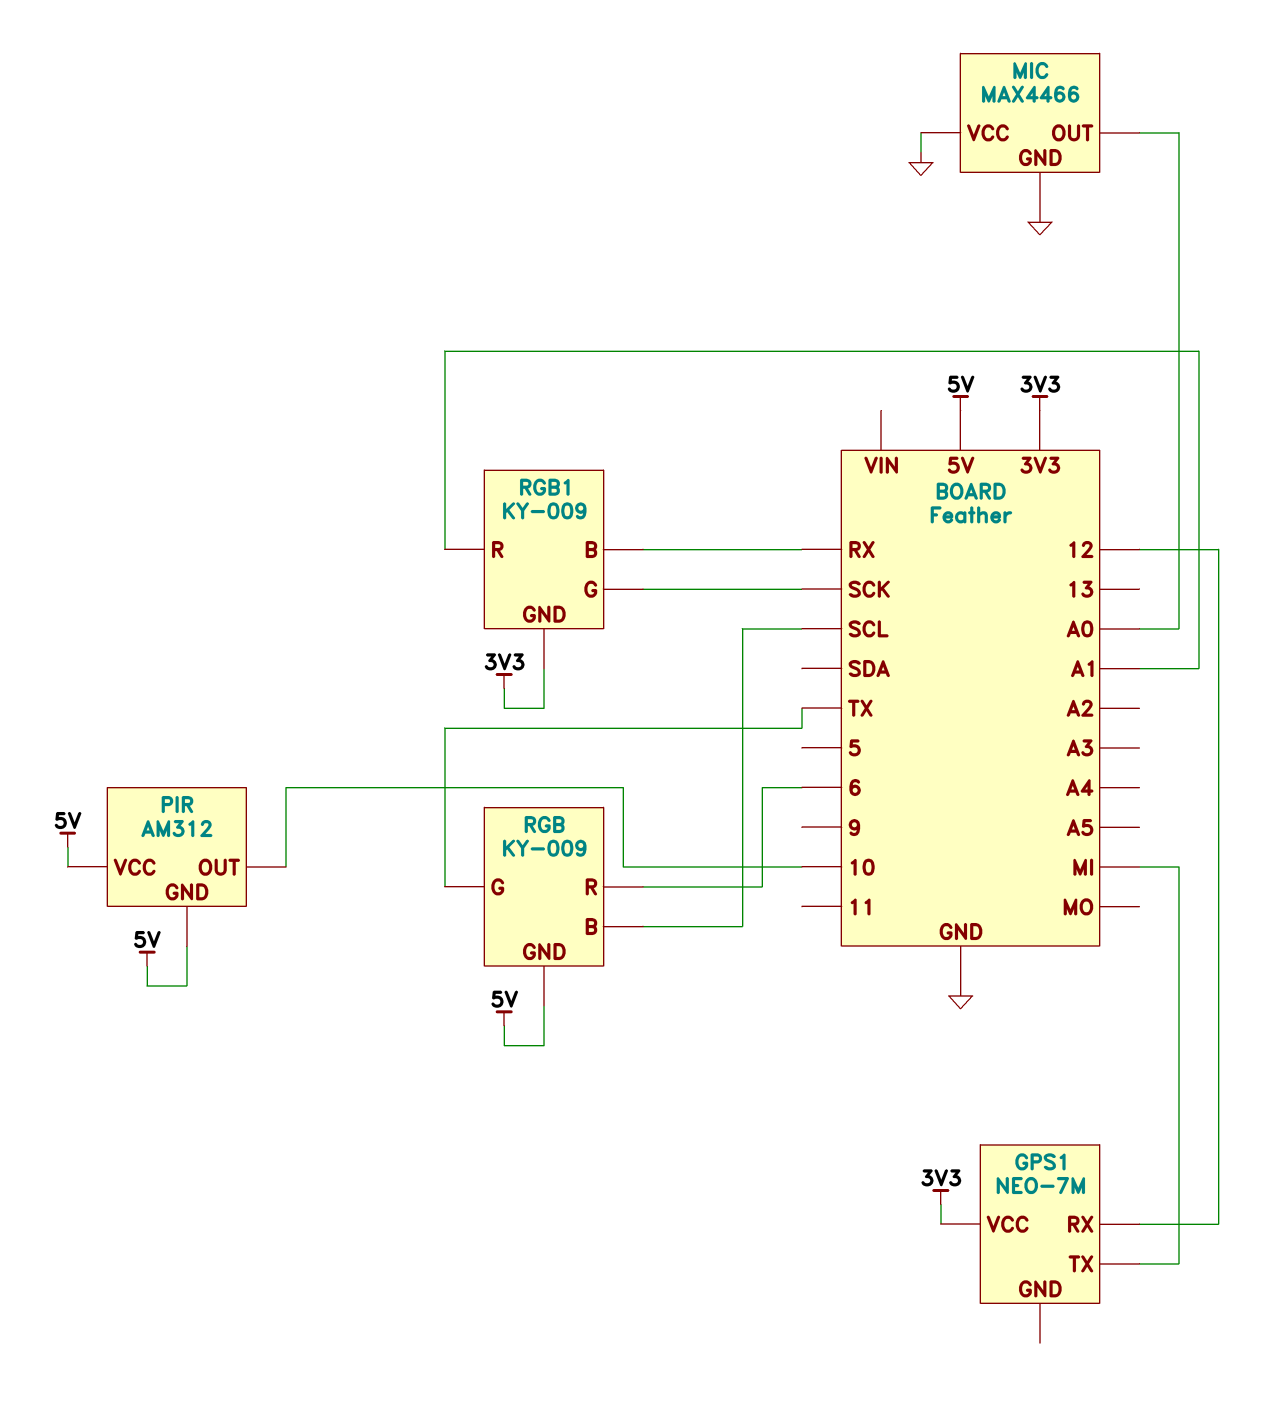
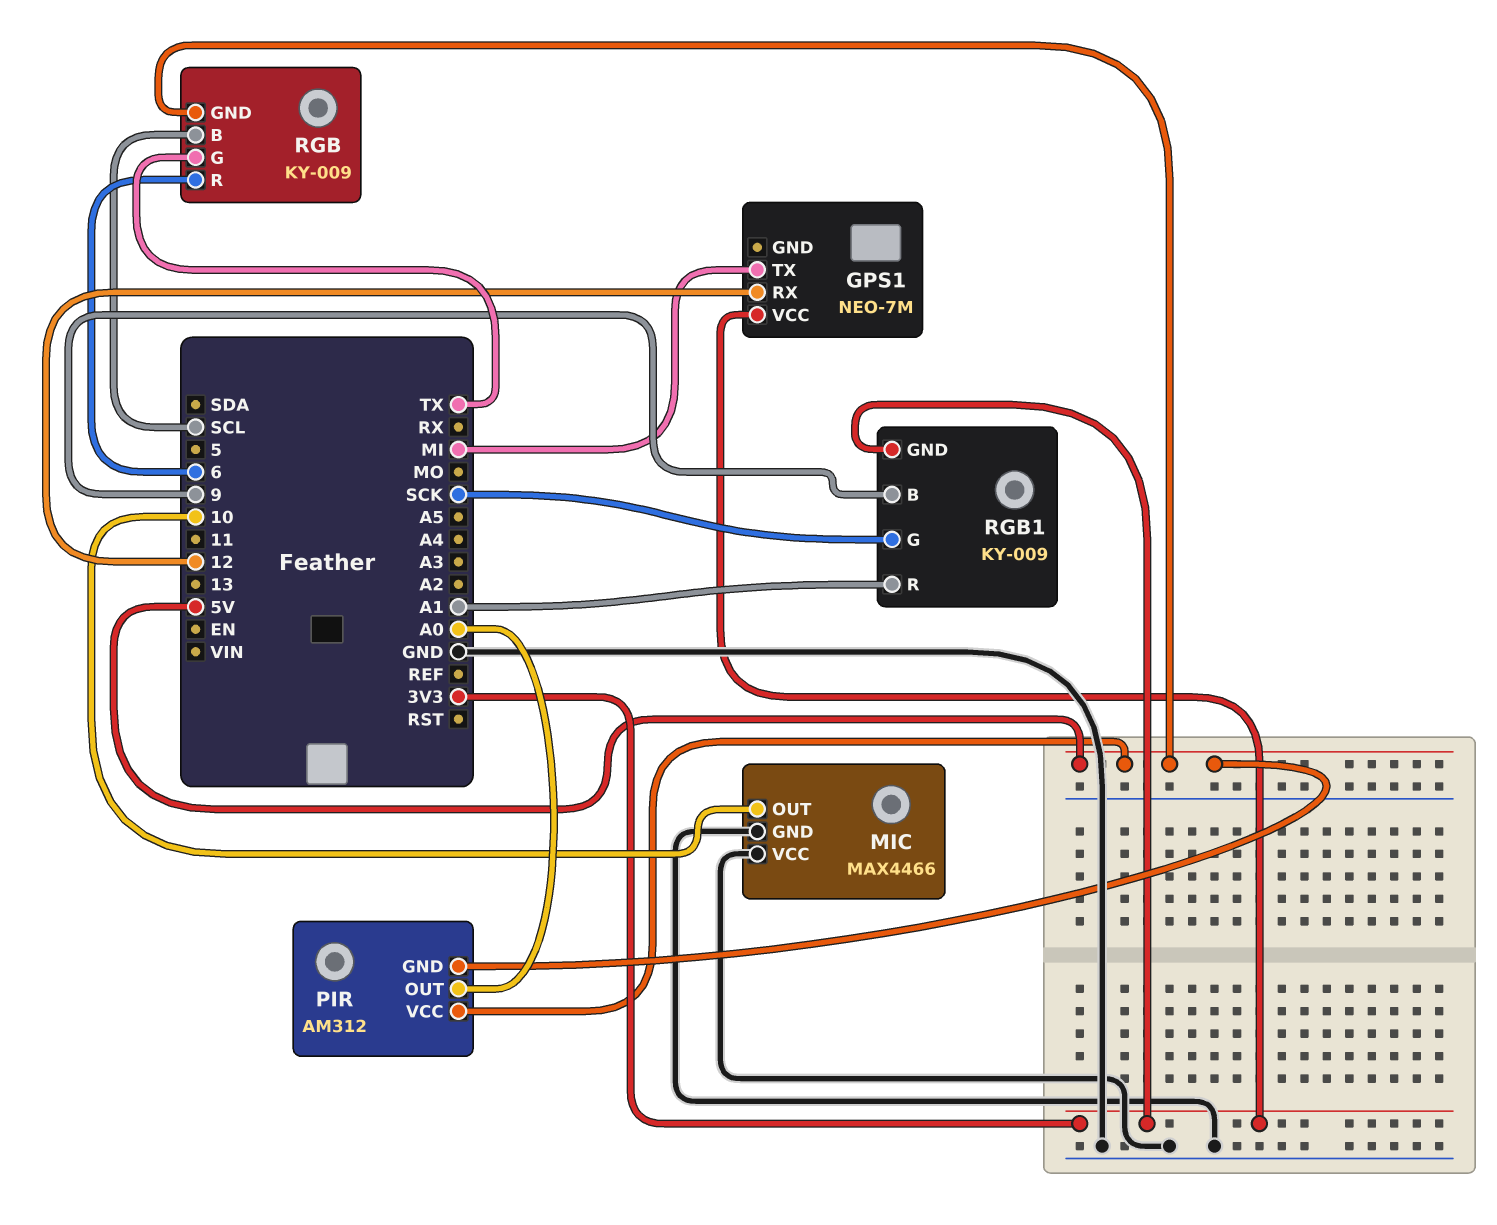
MIC pin OUT: A0 -> 10
PIR pin OUT: 10 -> A0
RGB1 pin B: RX -> 9

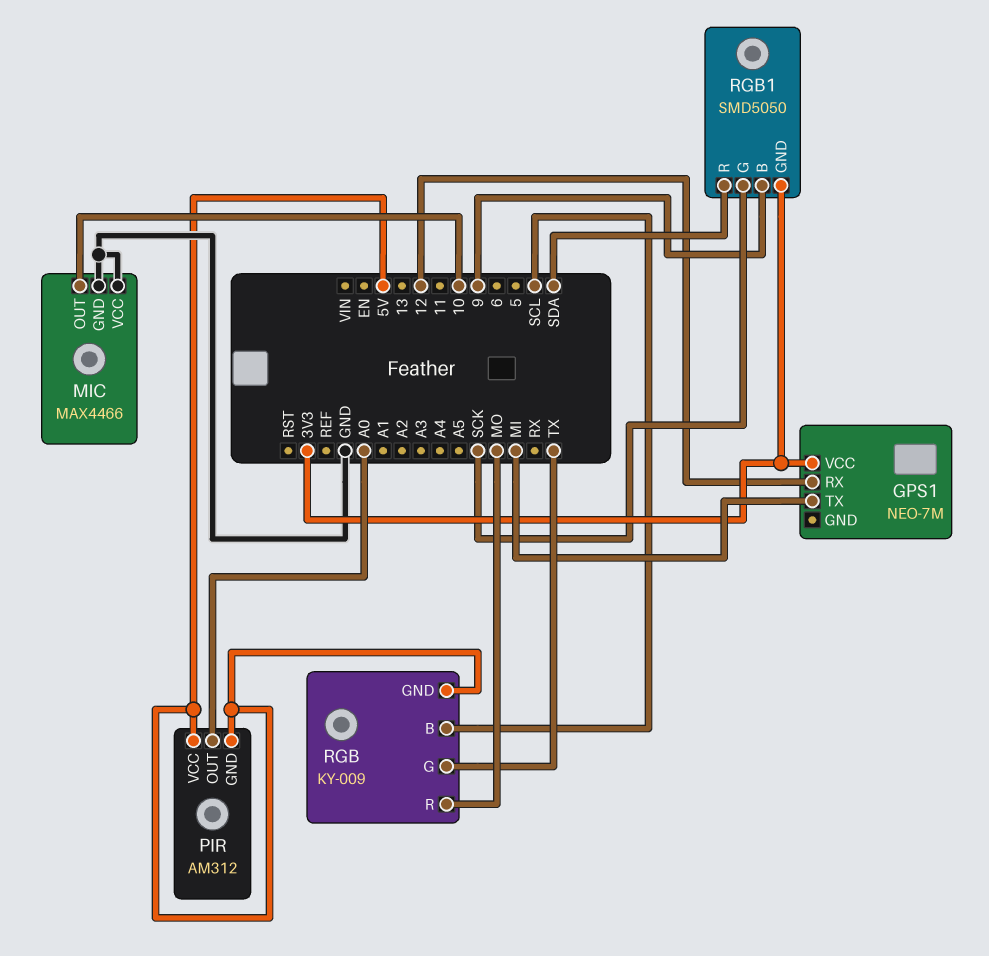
RGB pin R: 6 -> MO
RGB1: KY-009 -> SMD5050
RGB1 pin R: A1 -> SDA

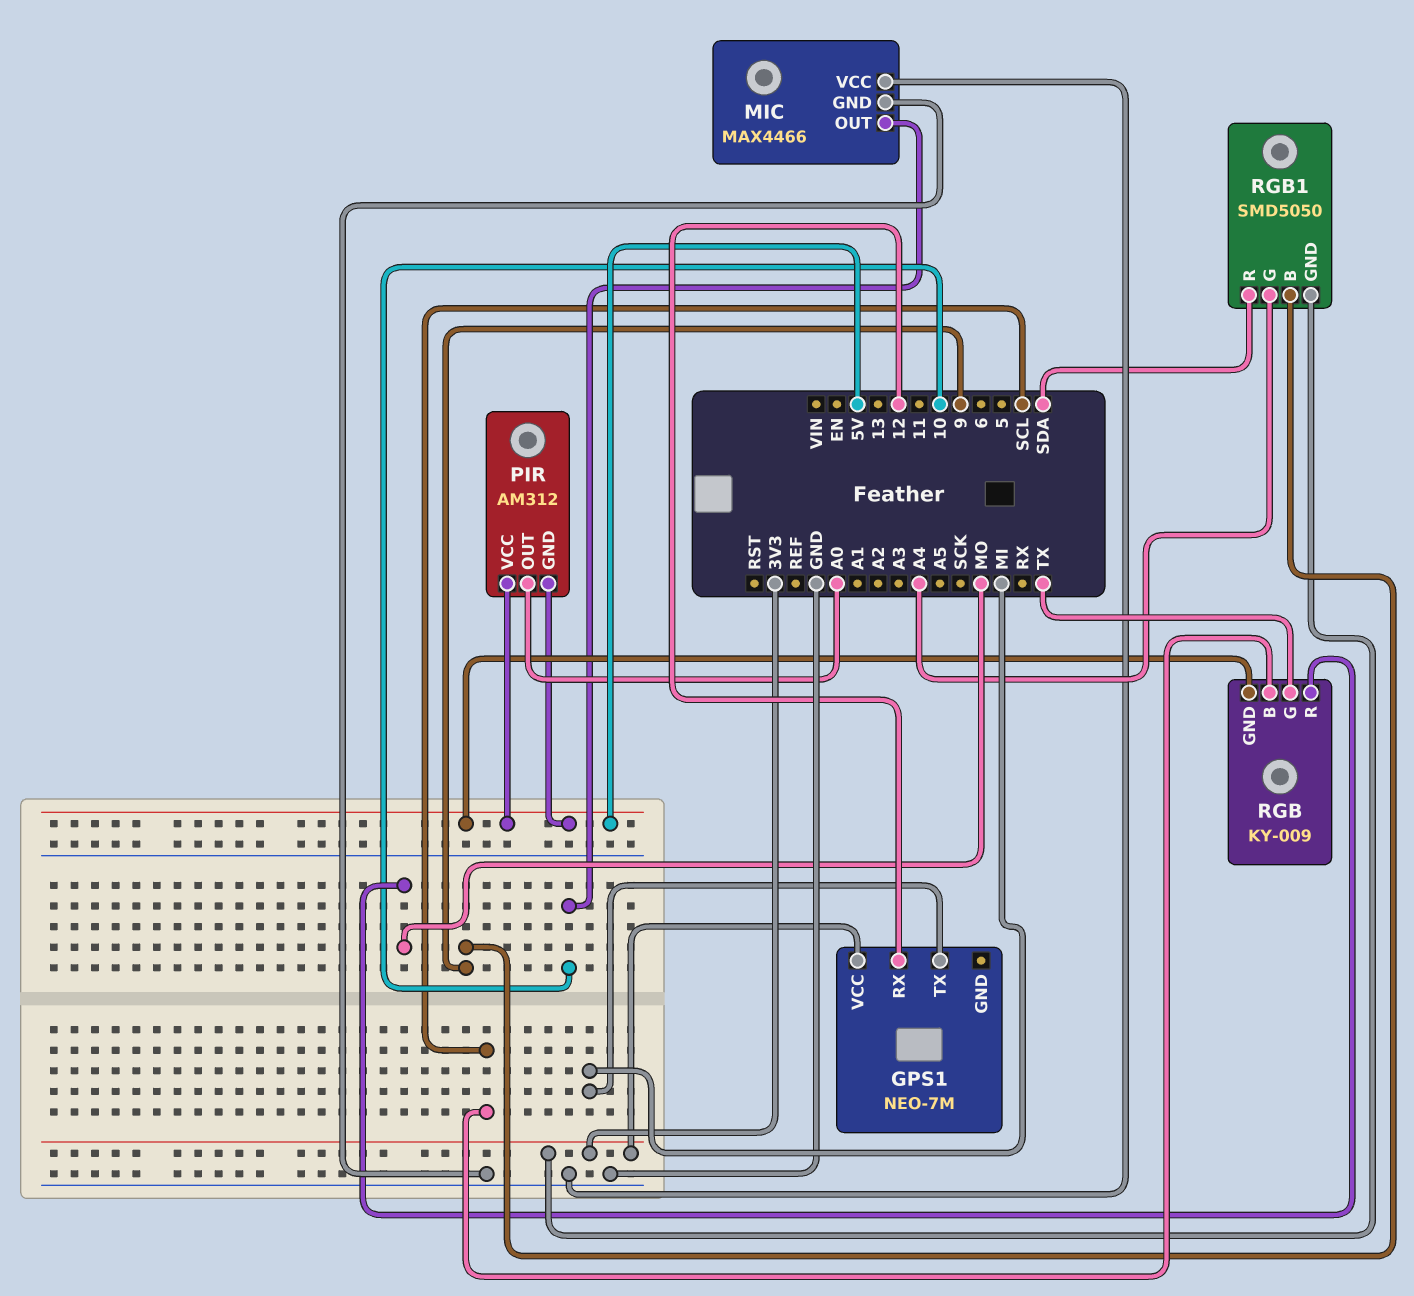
RGB1 pin G: SCK -> A4

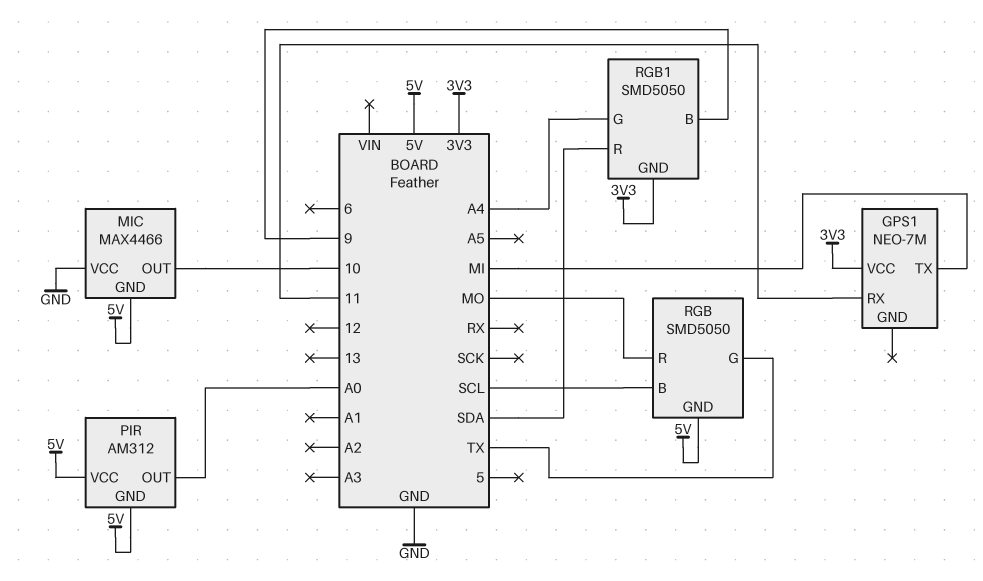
GPS1 pin RX: 12 -> 11
MIC pin GND: GND -> 5V
RGB: KY-009 -> SMD5050

